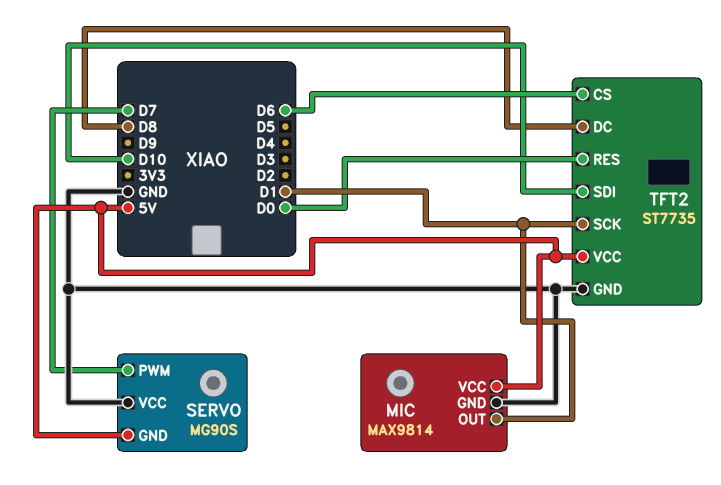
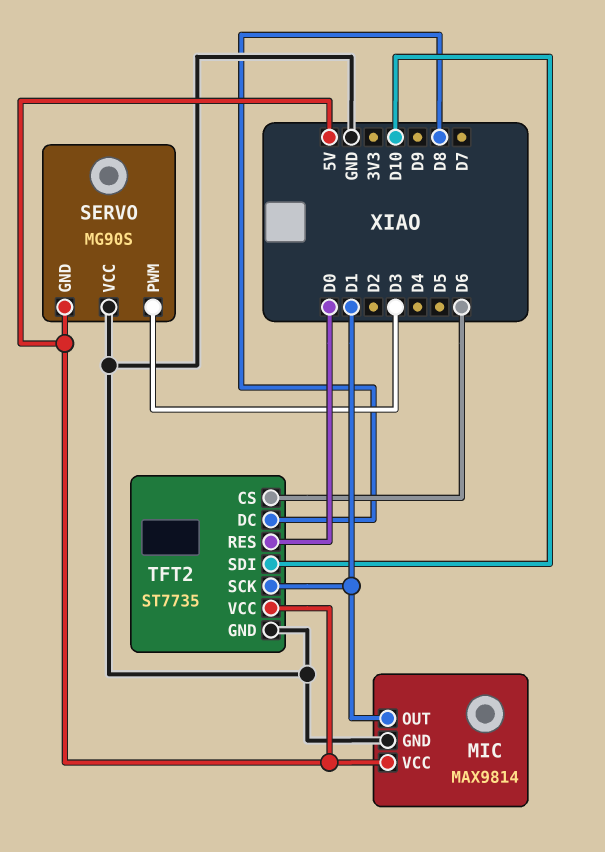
SERVO pin PWM: D7 -> D3

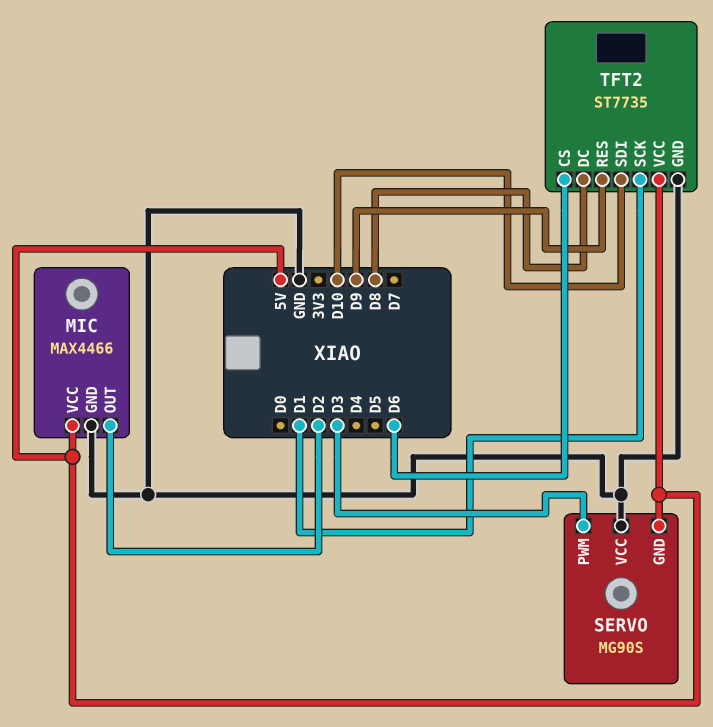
MIC: MAX9814 -> MAX4466
MIC pin OUT: D1 -> D2
TFT2 pin RES: D0 -> D9

